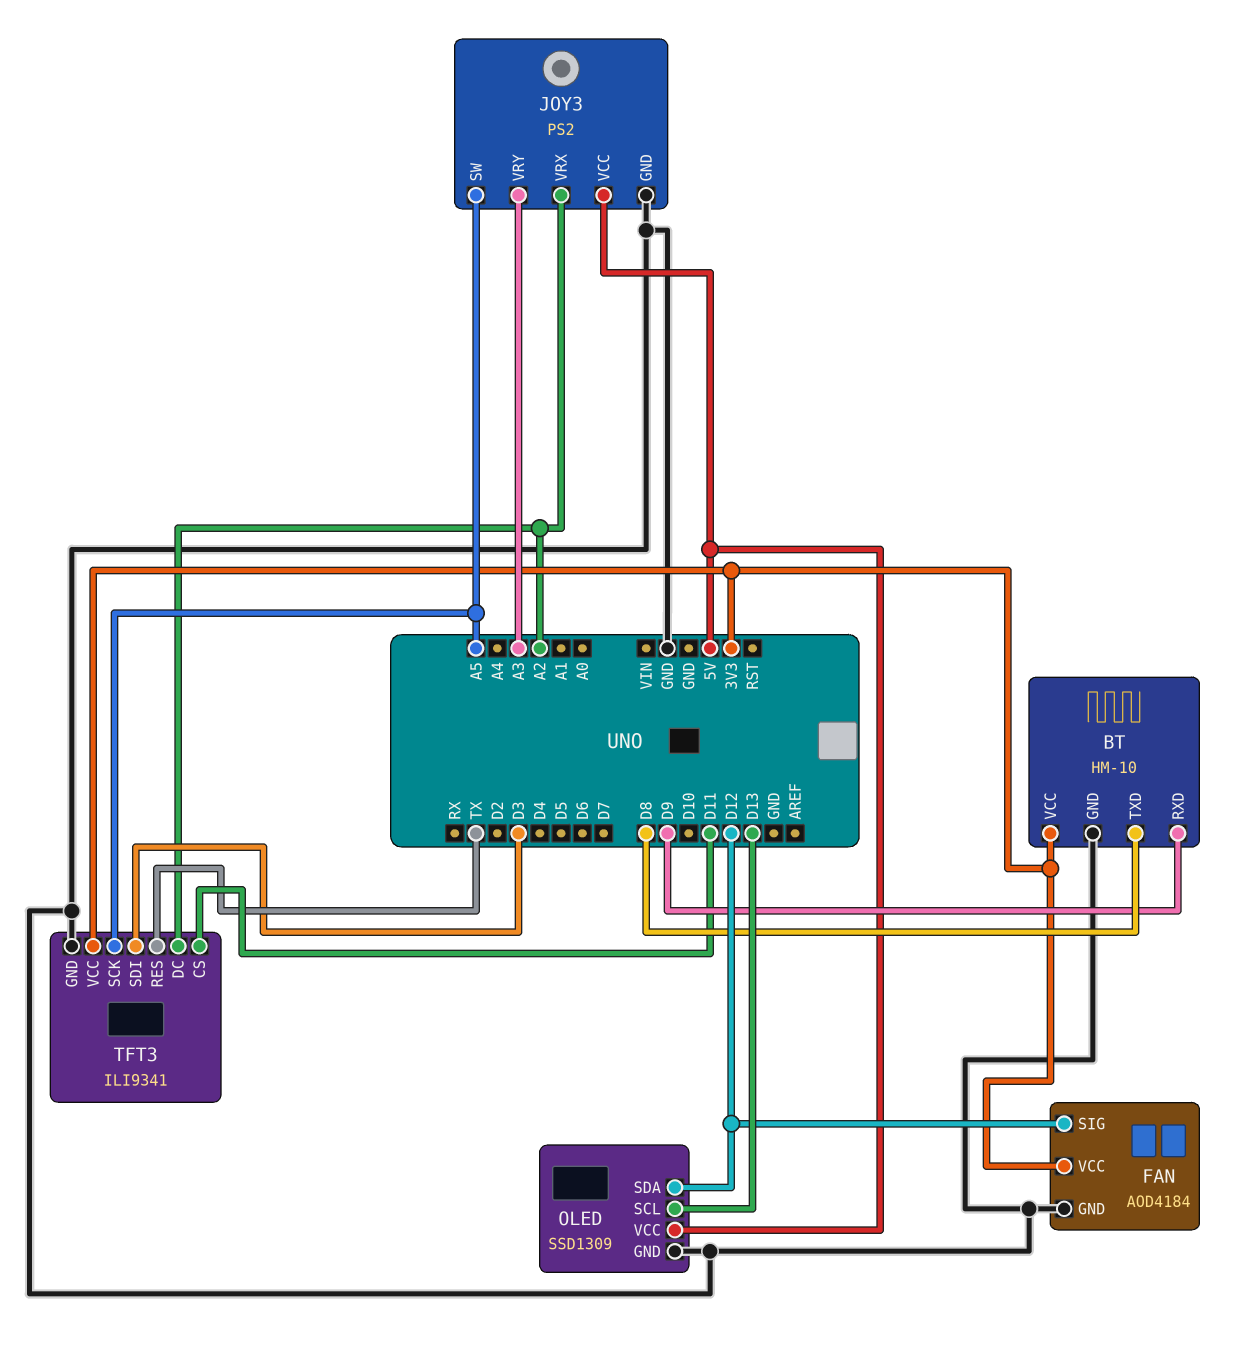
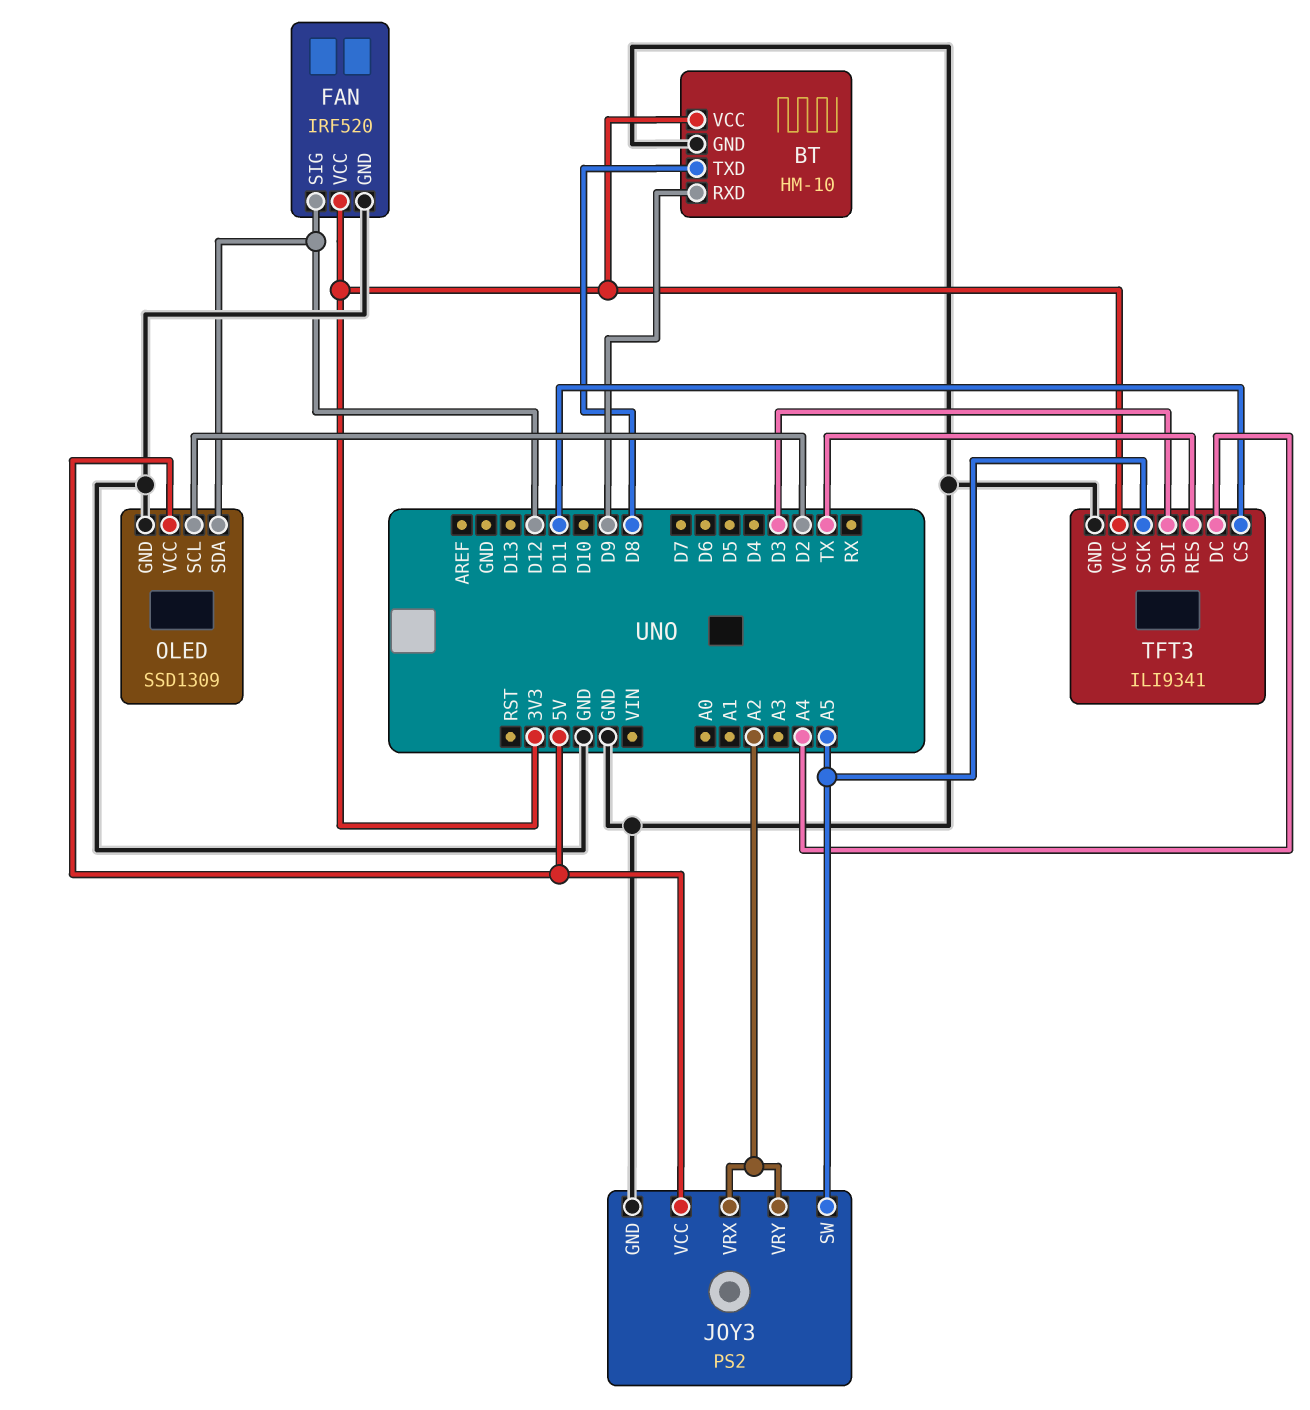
FAN: AOD4184 -> IRF520
JOY3 pin VRY: A3 -> A2
OLED pin SCL: D13 -> D2
TFT3 pin DC: A2 -> A4

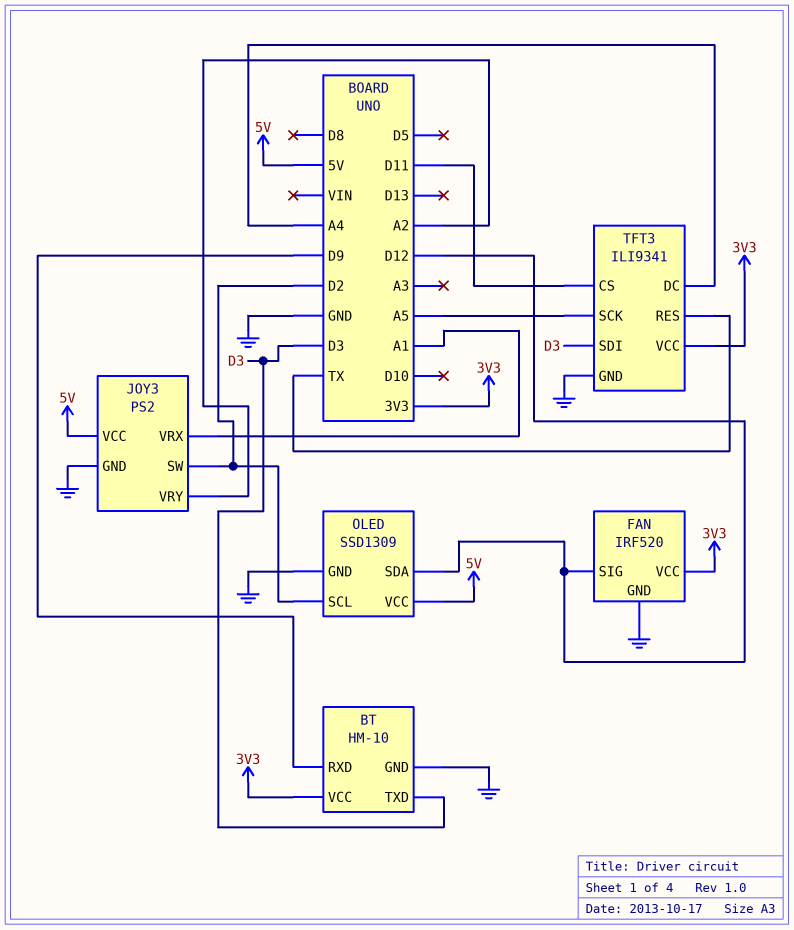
BT pin TXD: D8 -> D3
JOY3 pin SW: A5 -> D2
JOY3 pin VRX: A2 -> A1

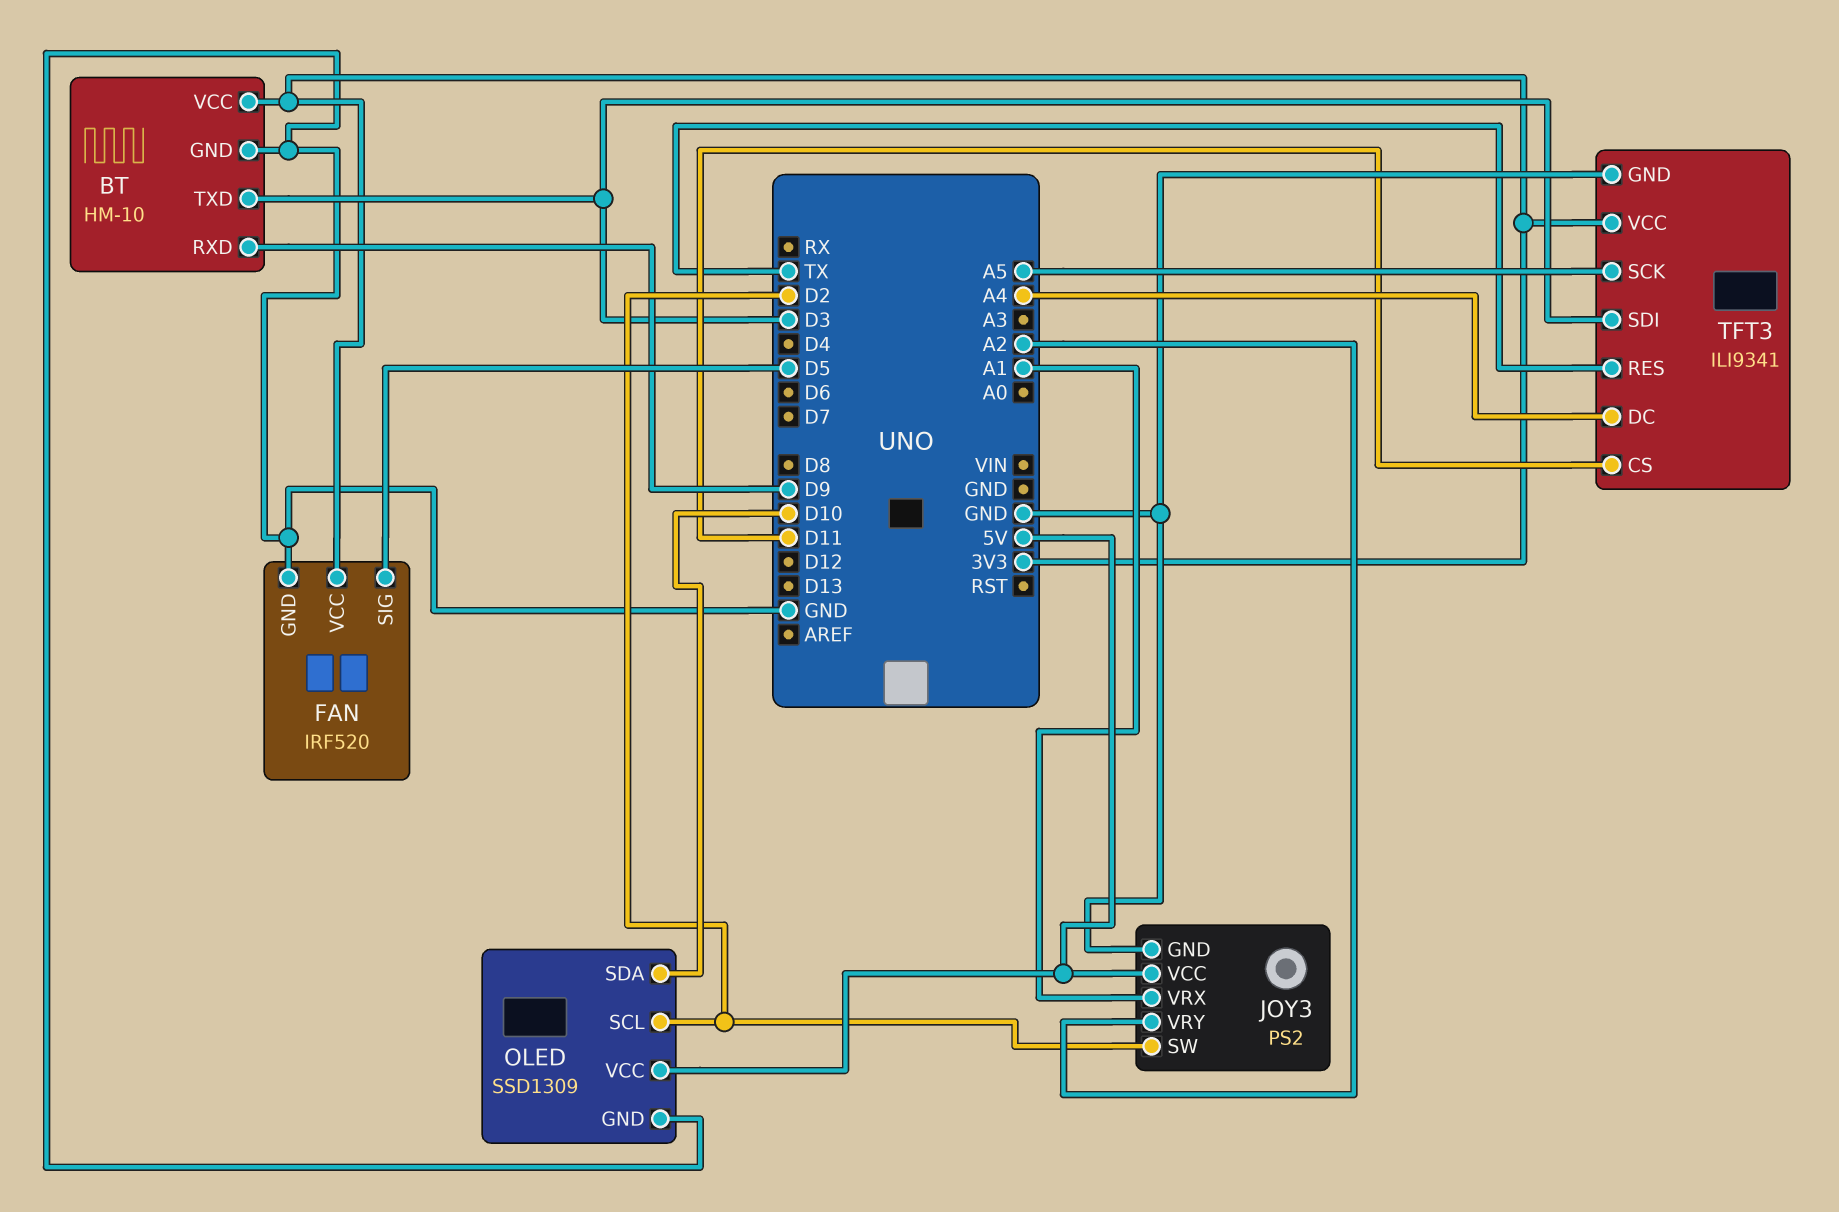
FAN pin SIG: D12 -> D5
OLED pin SDA: D12 -> D10

